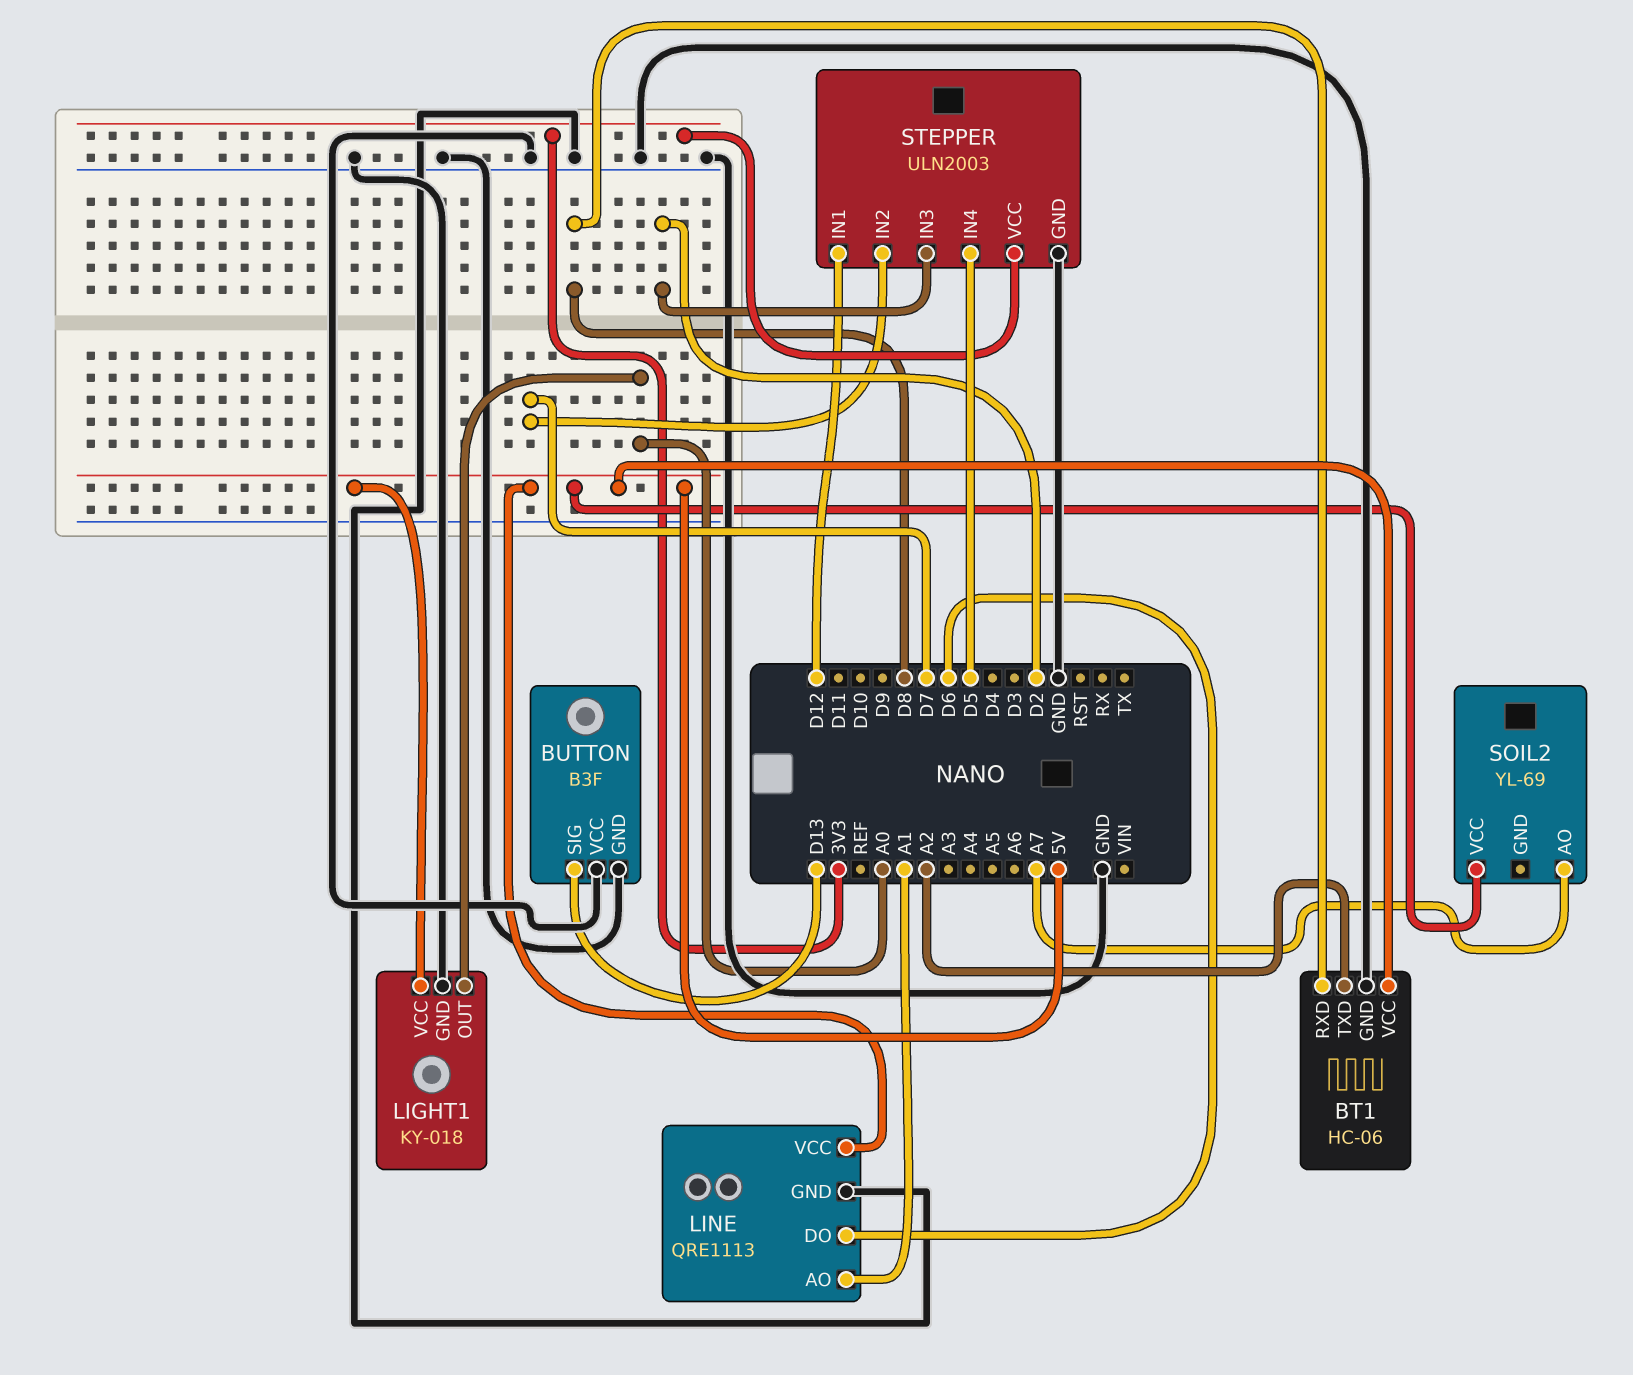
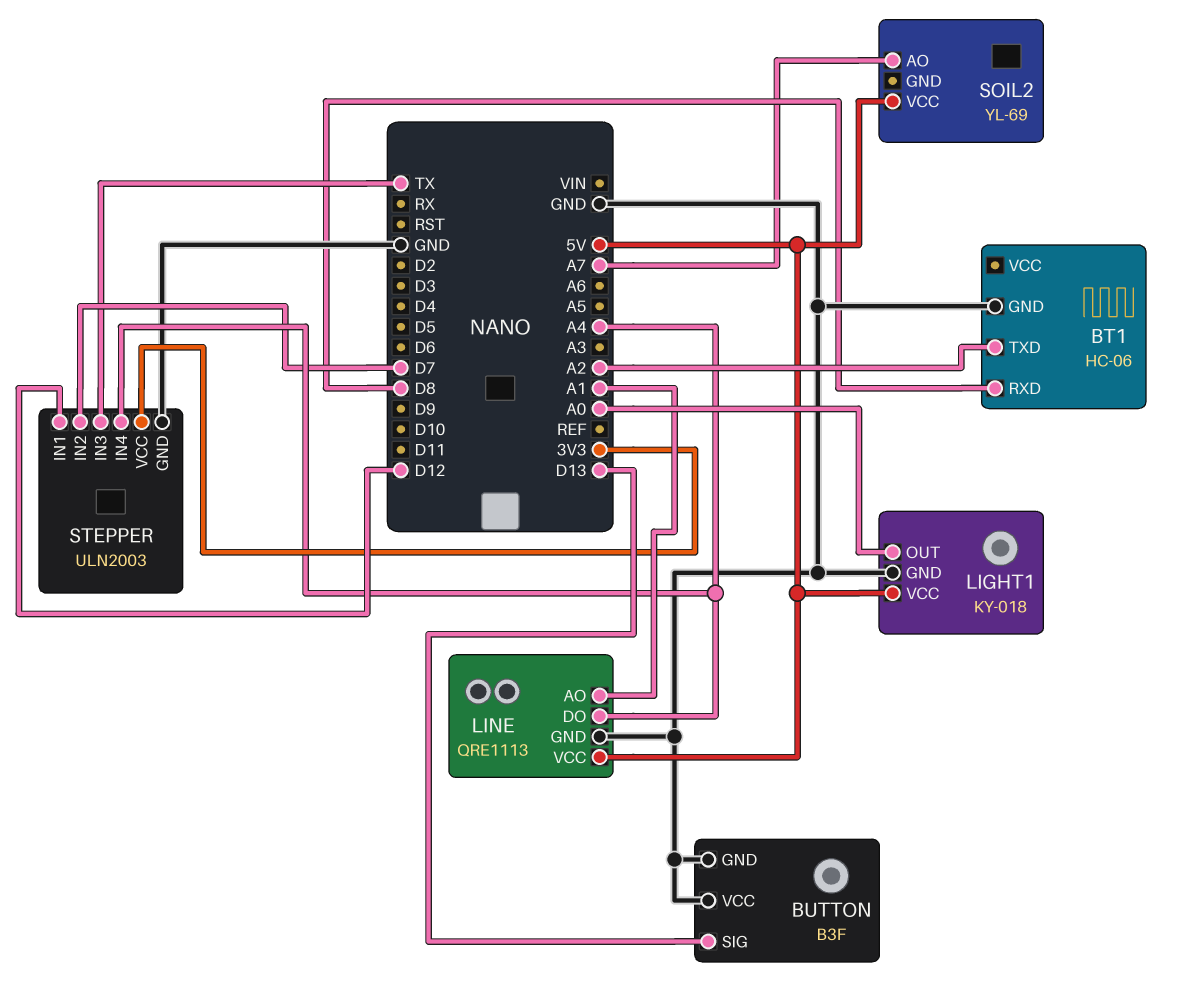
BT1 pin VCC: 5V -> none
LINE pin DO: D6 -> A4
STEPPER pin IN3: D2 -> TX
STEPPER pin IN4: D5 -> A4

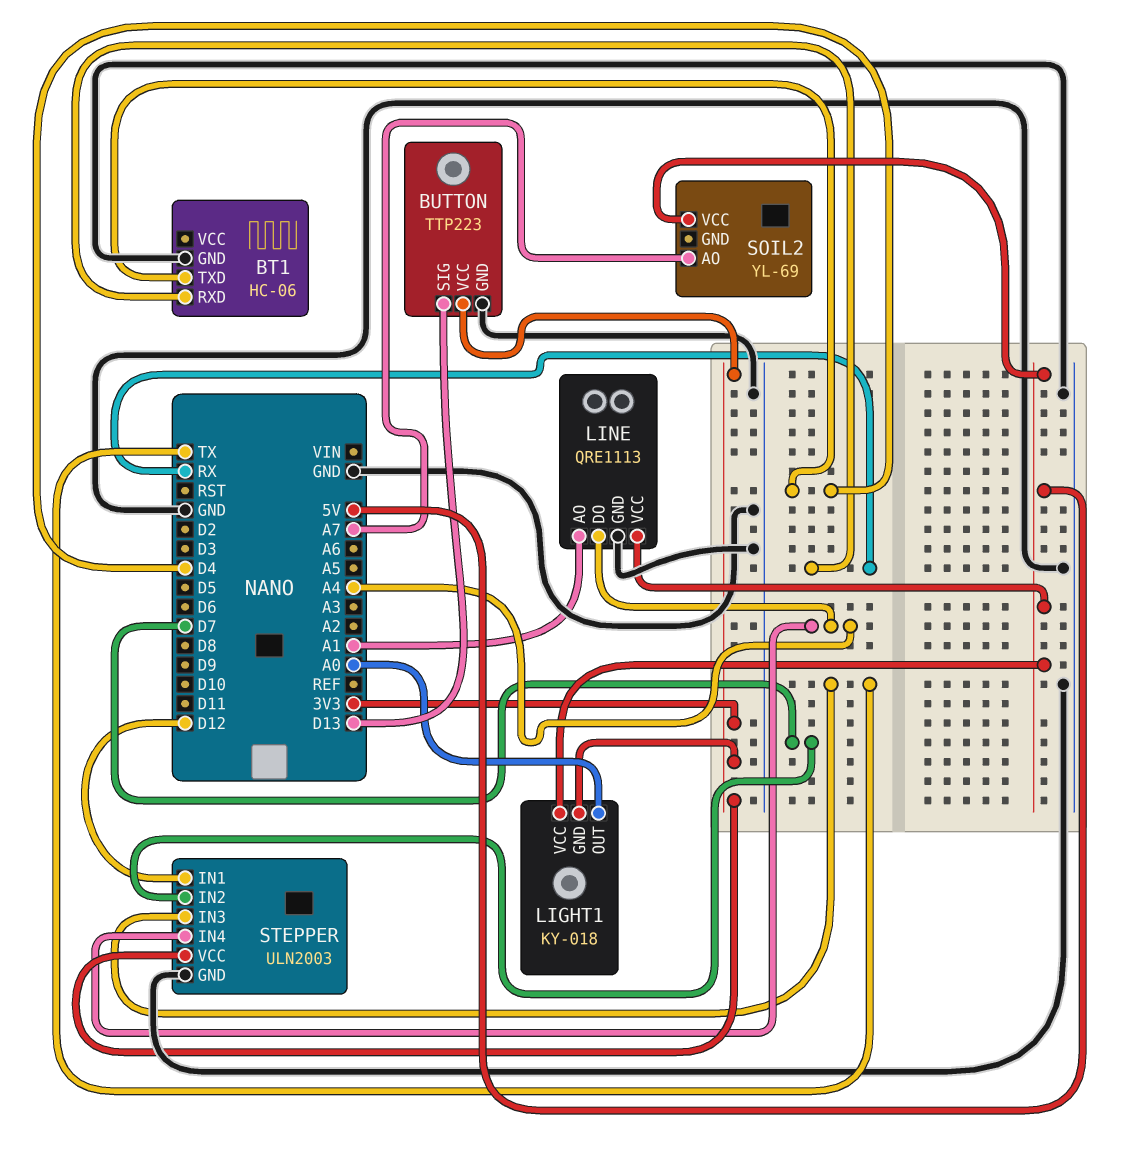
BT1 pin RXD: D8 -> RX
BT1 pin TXD: A2 -> D4
BUTTON: B3F -> TTP223
BUTTON pin VCC: GND -> 3V3
LIGHT1 pin GND: GND -> 3V3

